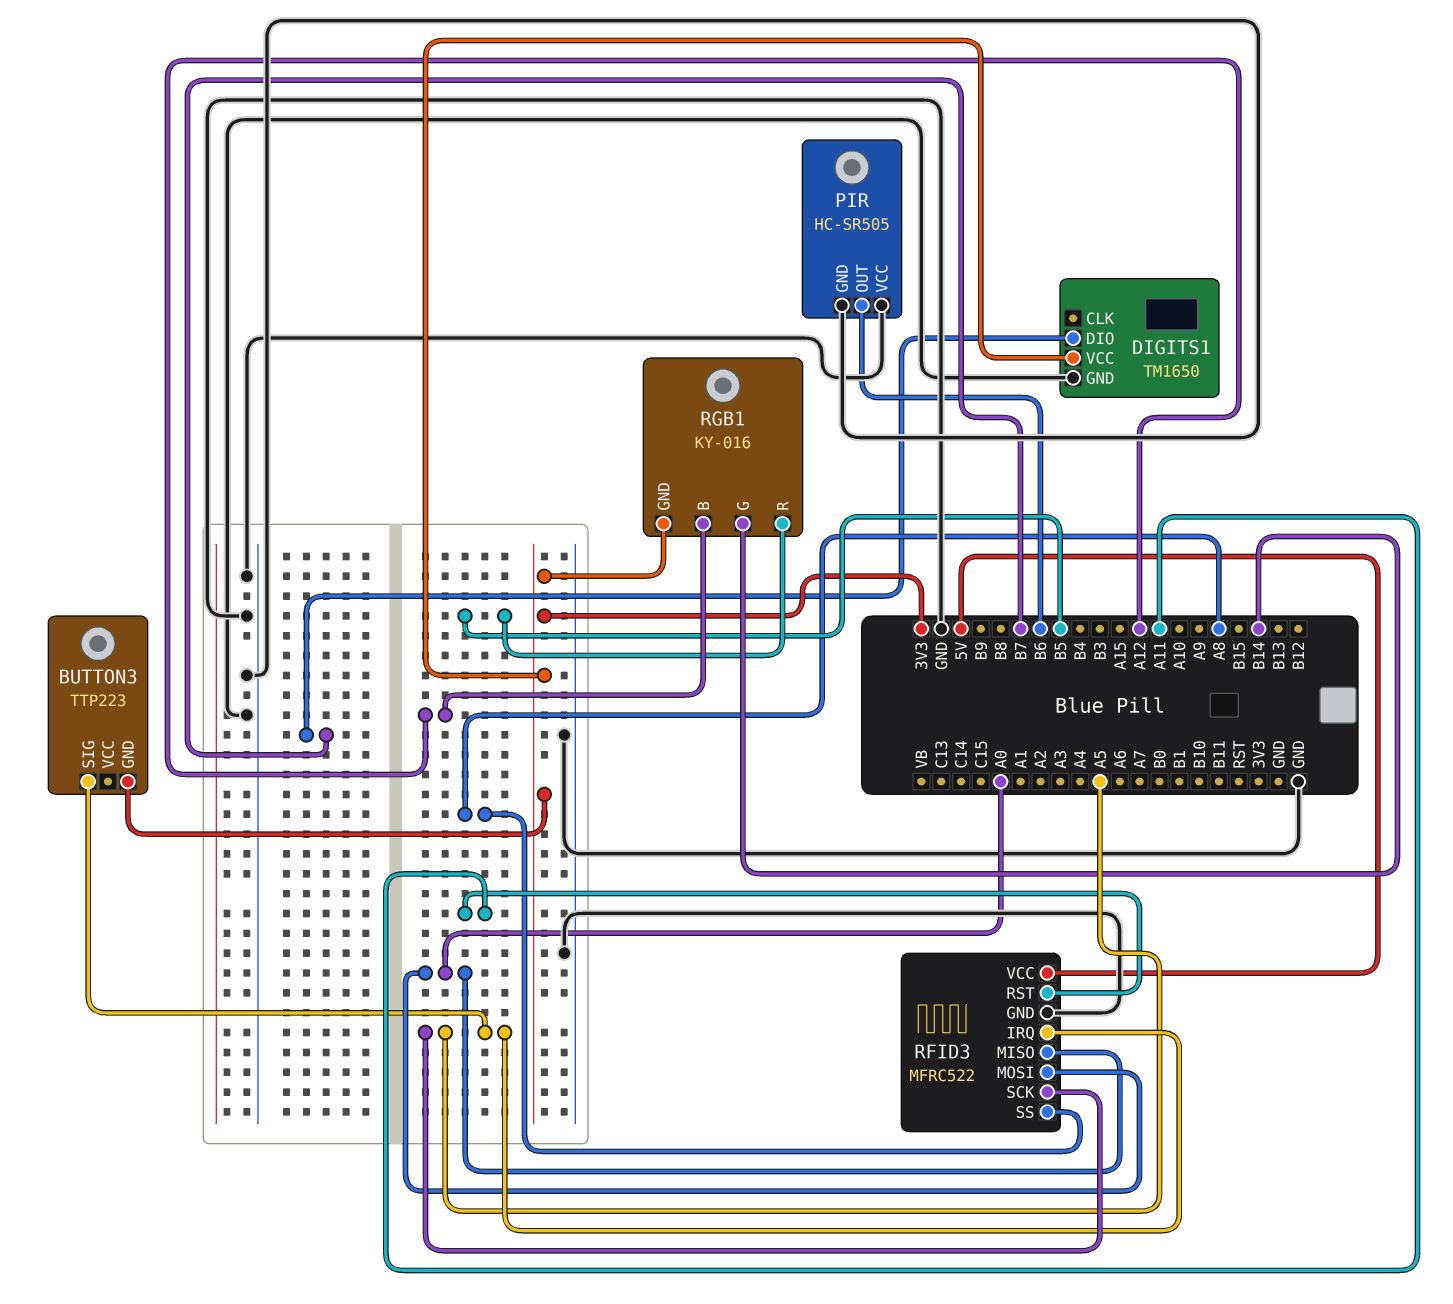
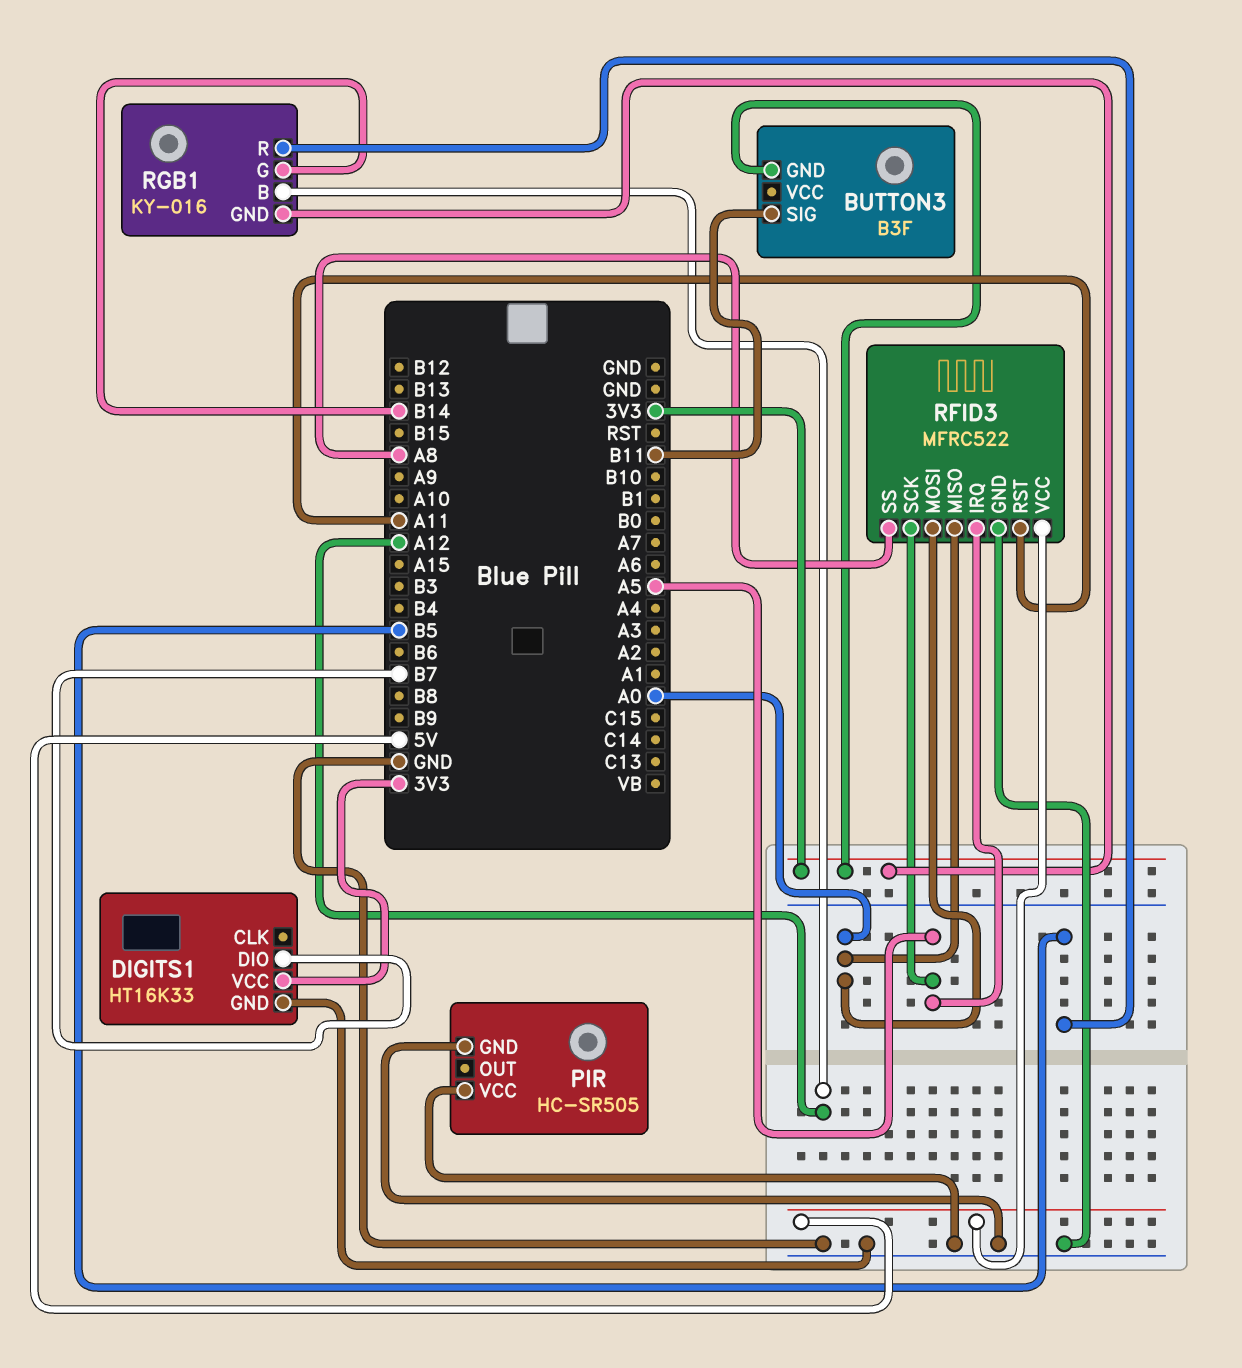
BUTTON3: TTP223 -> B3F
BUTTON3 pin SIG: A5 -> B11
DIGITS1: TM1650 -> HT16K33
PIR pin OUT: B6 -> none

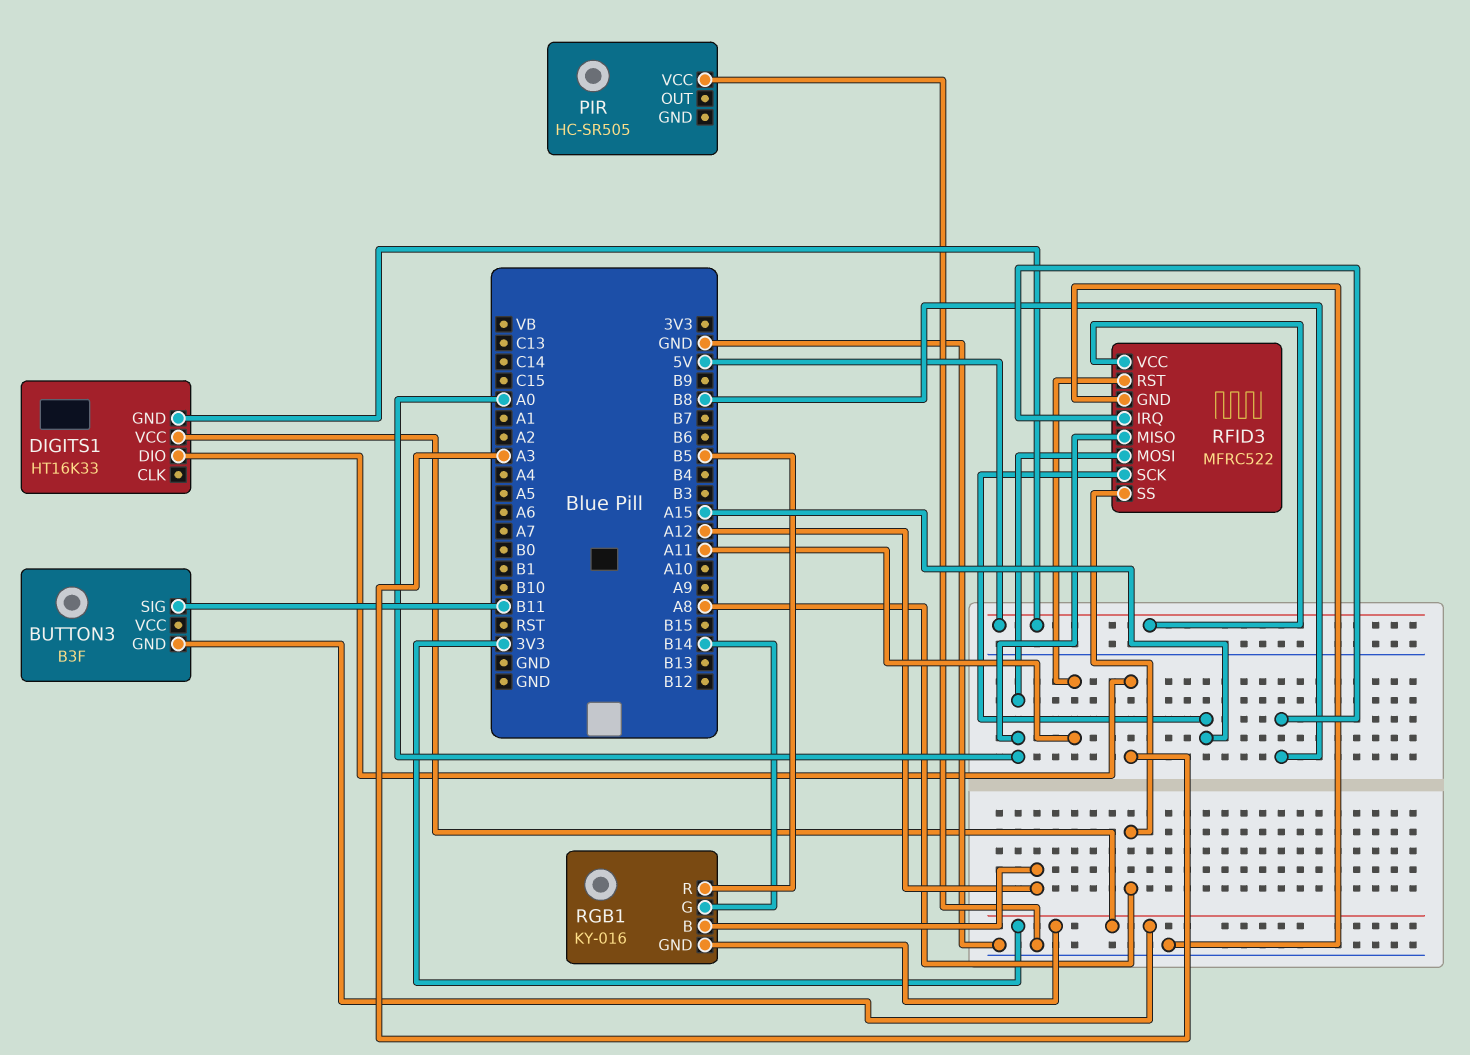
DIGITS1 pin DIO: B7 -> A3
DIGITS1 pin GND: GND -> 5V
PIR pin GND: GND -> none
RFID3 pin IRQ: A5 -> B8
RFID3 pin SCK: A5 -> A15

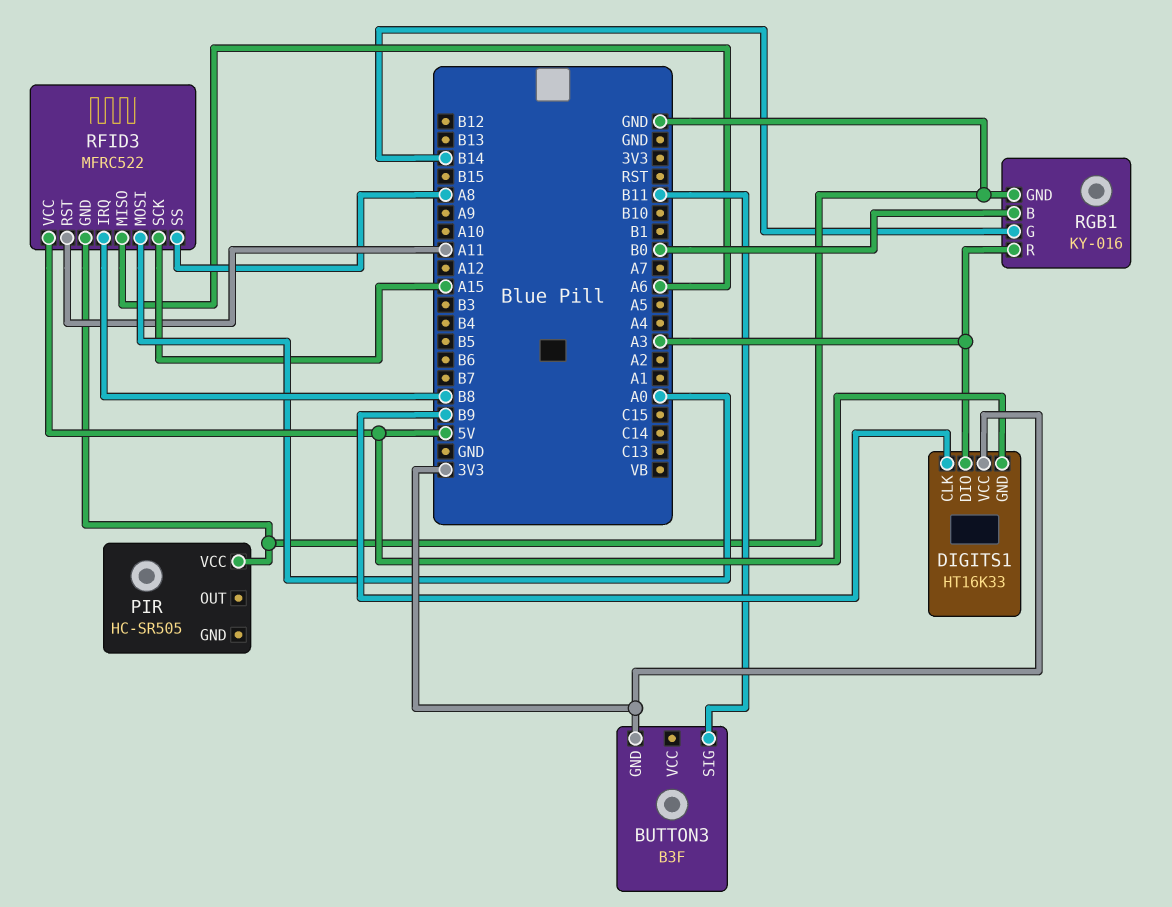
DIGITS1 pin CLK: none -> B9
RFID3 pin MISO: A0 -> A6
RGB1 pin B: A12 -> B0
RGB1 pin GND: 3V3 -> GND
RGB1 pin R: B5 -> A3

